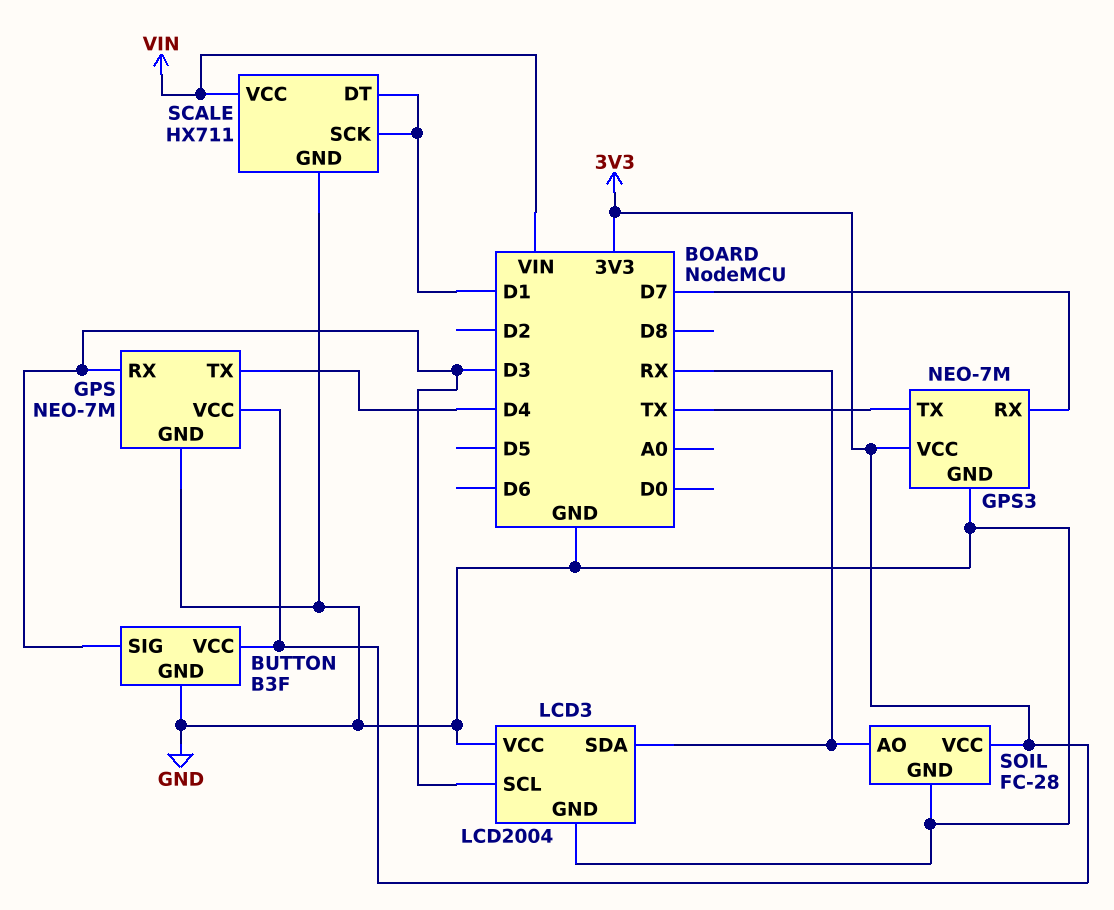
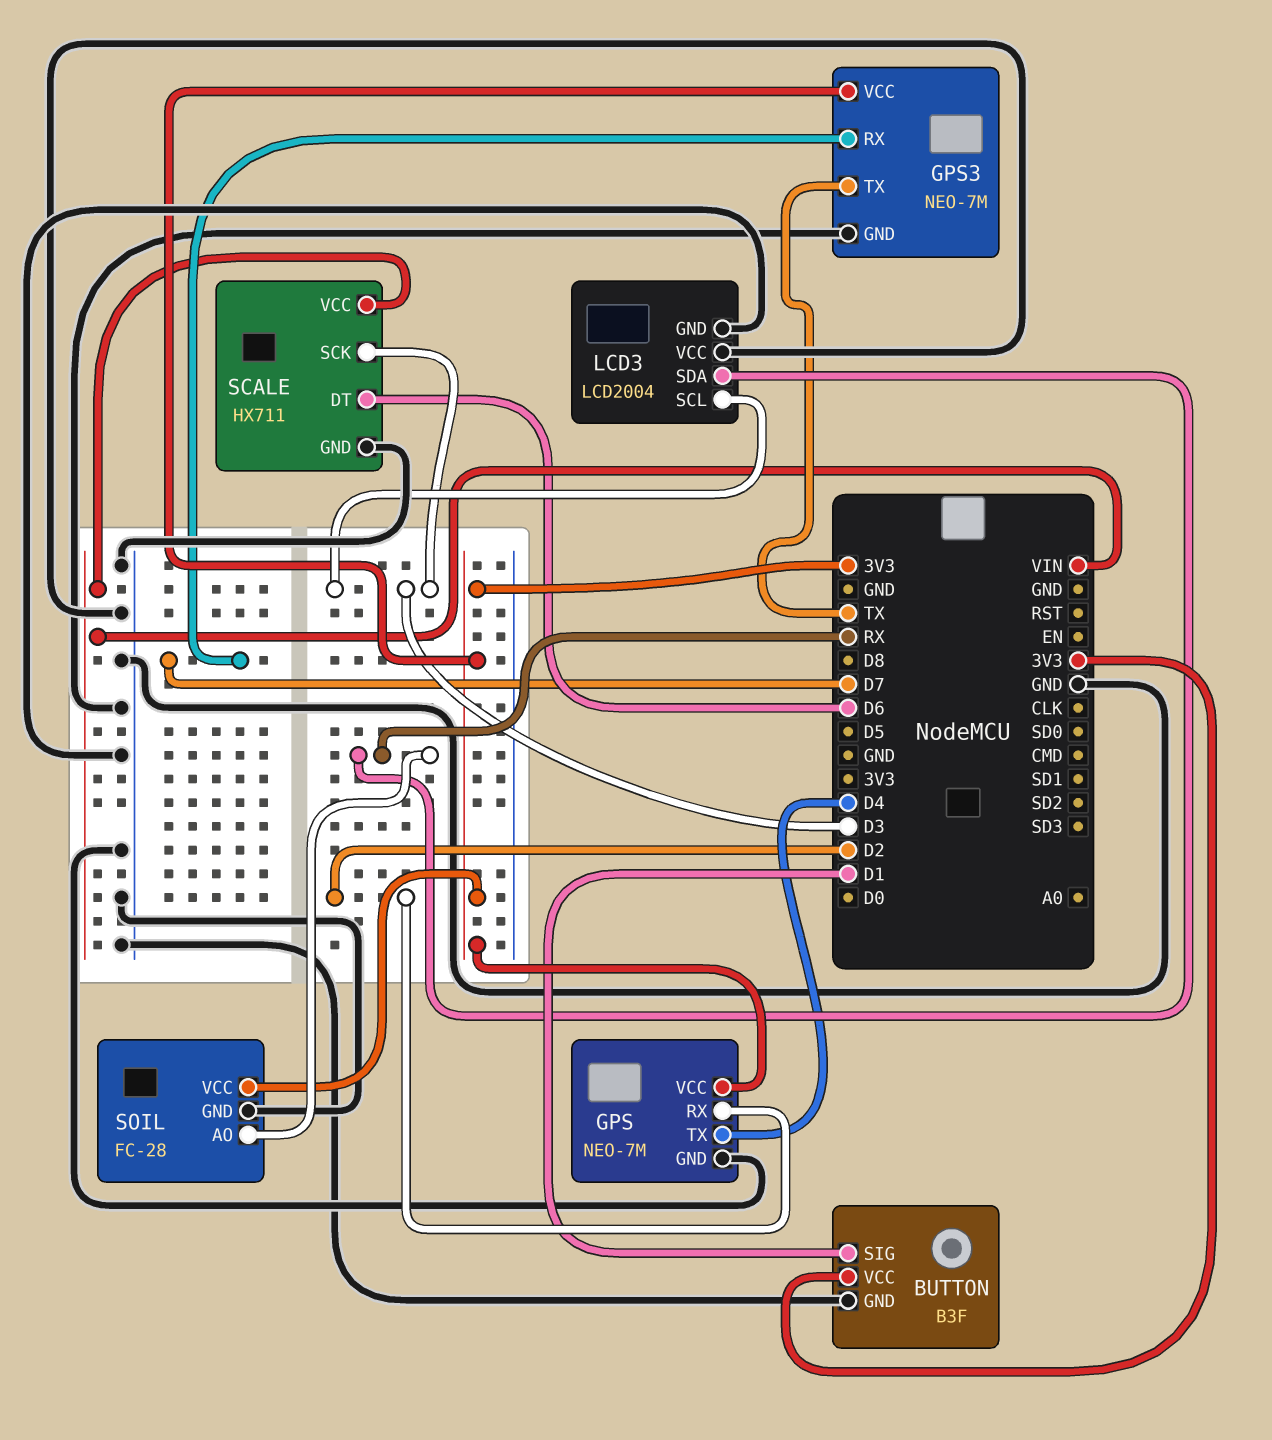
BUTTON pin SIG: D3 -> D1
GPS pin RX: D3 -> D2
SCALE pin DT: D1 -> D6
SCALE pin SCK: D1 -> D3

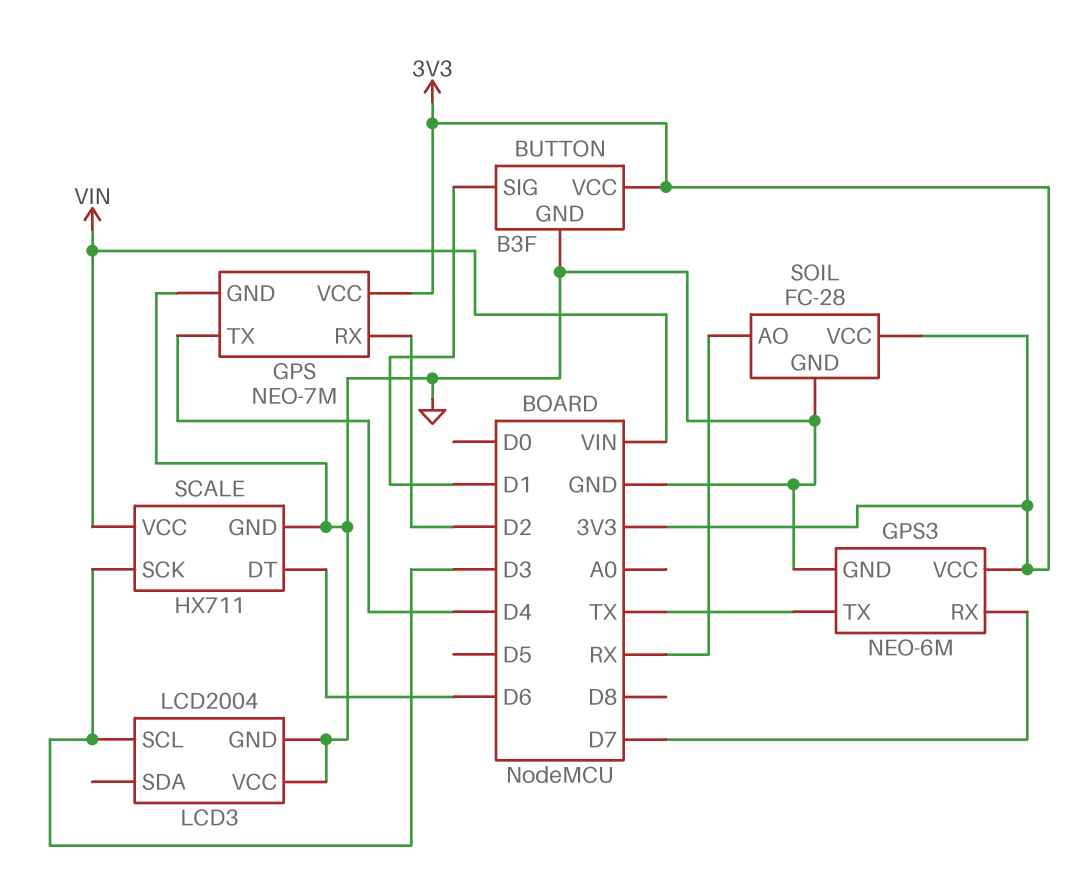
GPS3: NEO-7M -> NEO-6M
LCD3 pin SDA: RX -> none

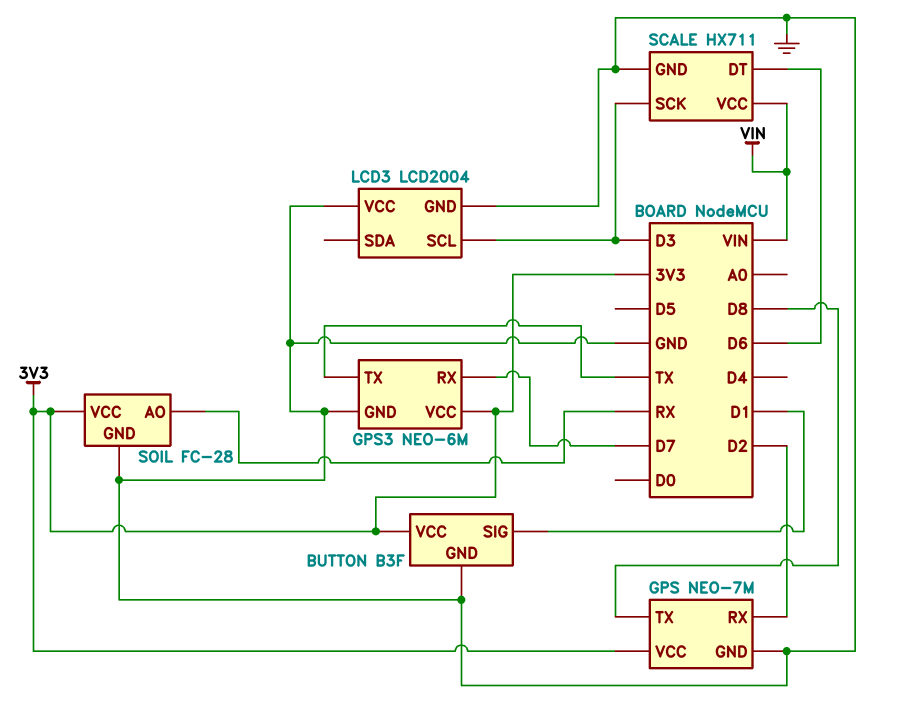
GPS pin TX: D4 -> D8

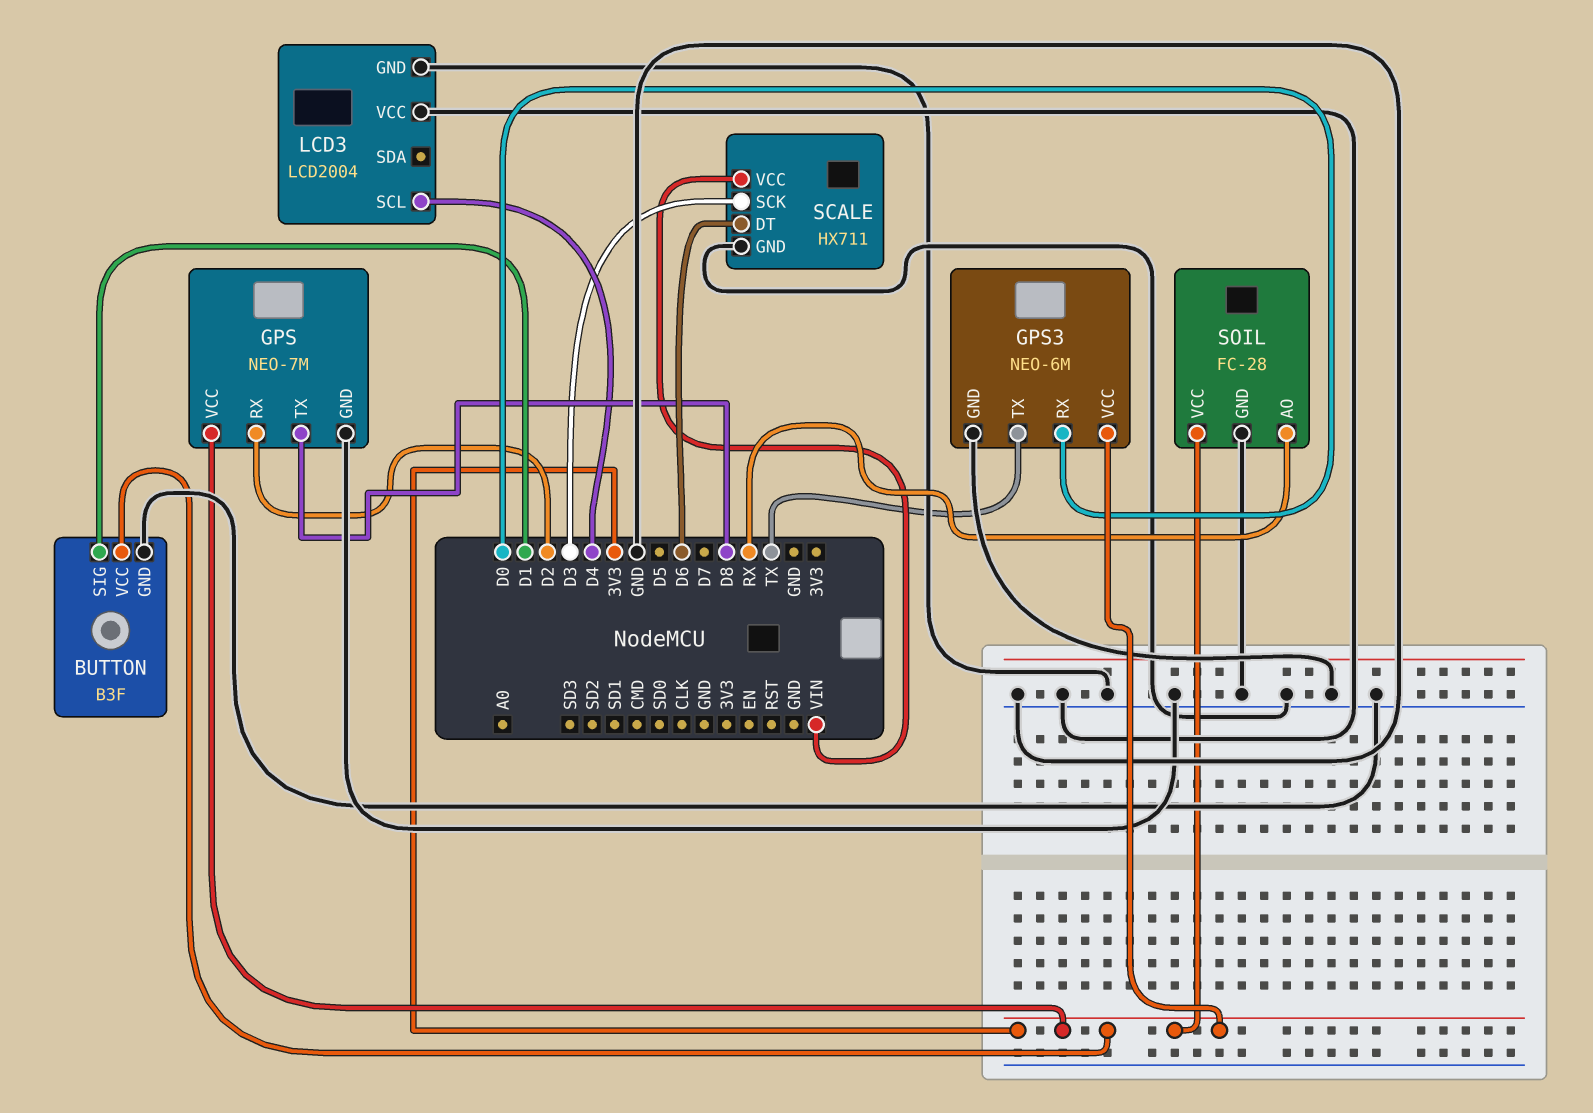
GPS3 pin RX: D7 -> D0
LCD3 pin SCL: D3 -> D4

